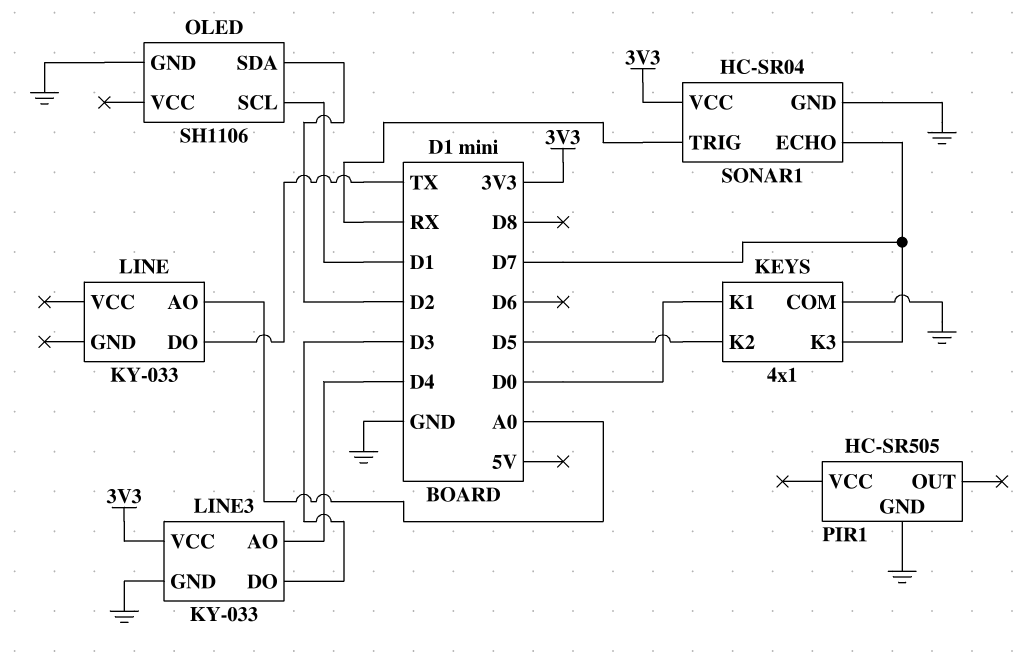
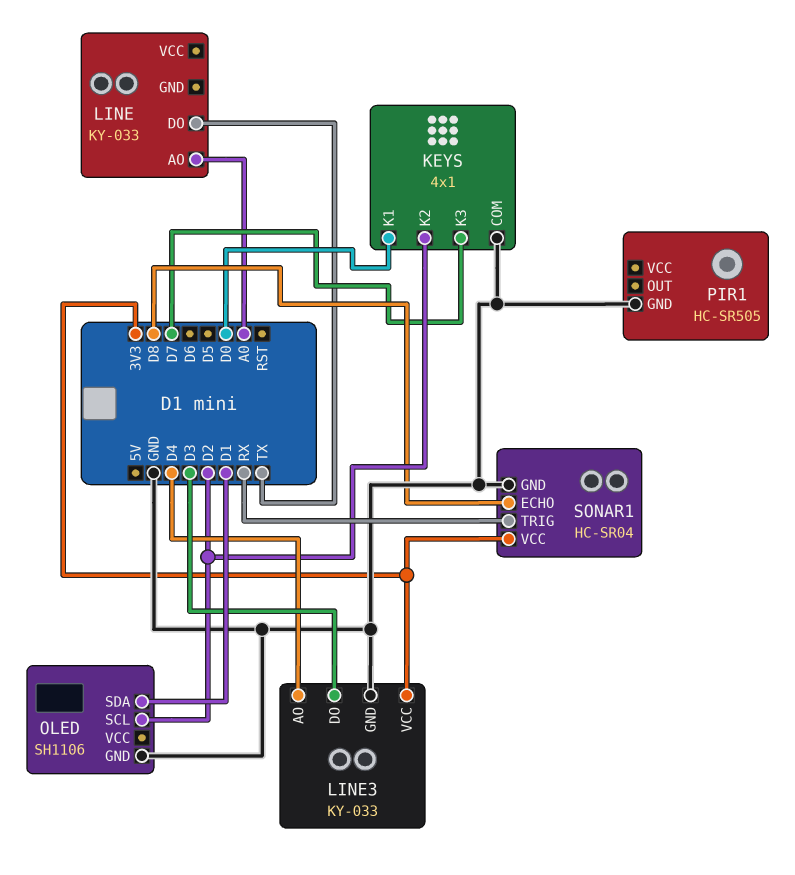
KEYS pin K2: D5 -> D2
OLED pin SCL: D1 -> D2
OLED pin SDA: D2 -> D1
SONAR1 pin ECHO: D7 -> D8

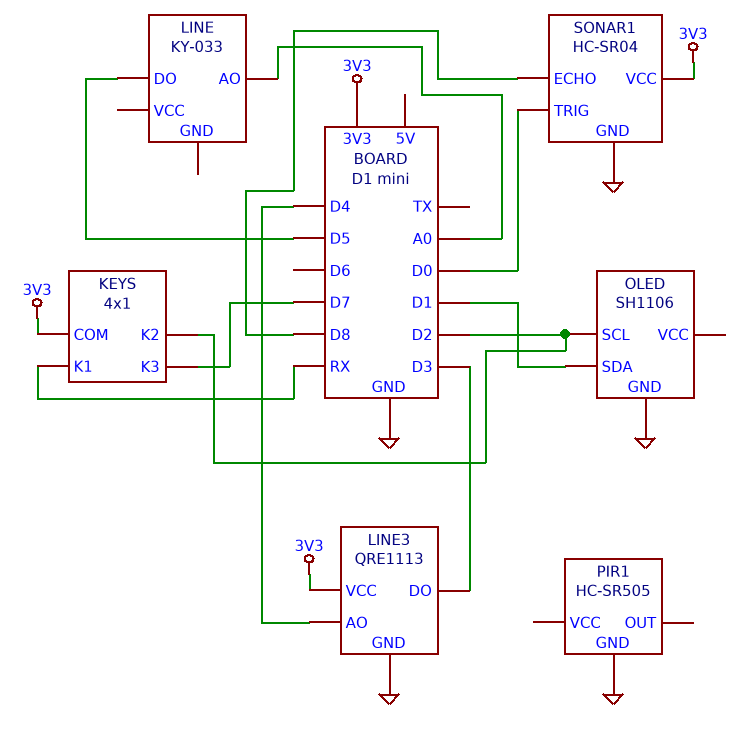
KEYS pin COM: GND -> 3V3
KEYS pin K1: D0 -> RX
LINE pin DO: TX -> D5
LINE3: KY-033 -> QRE1113
SONAR1 pin TRIG: RX -> D0

